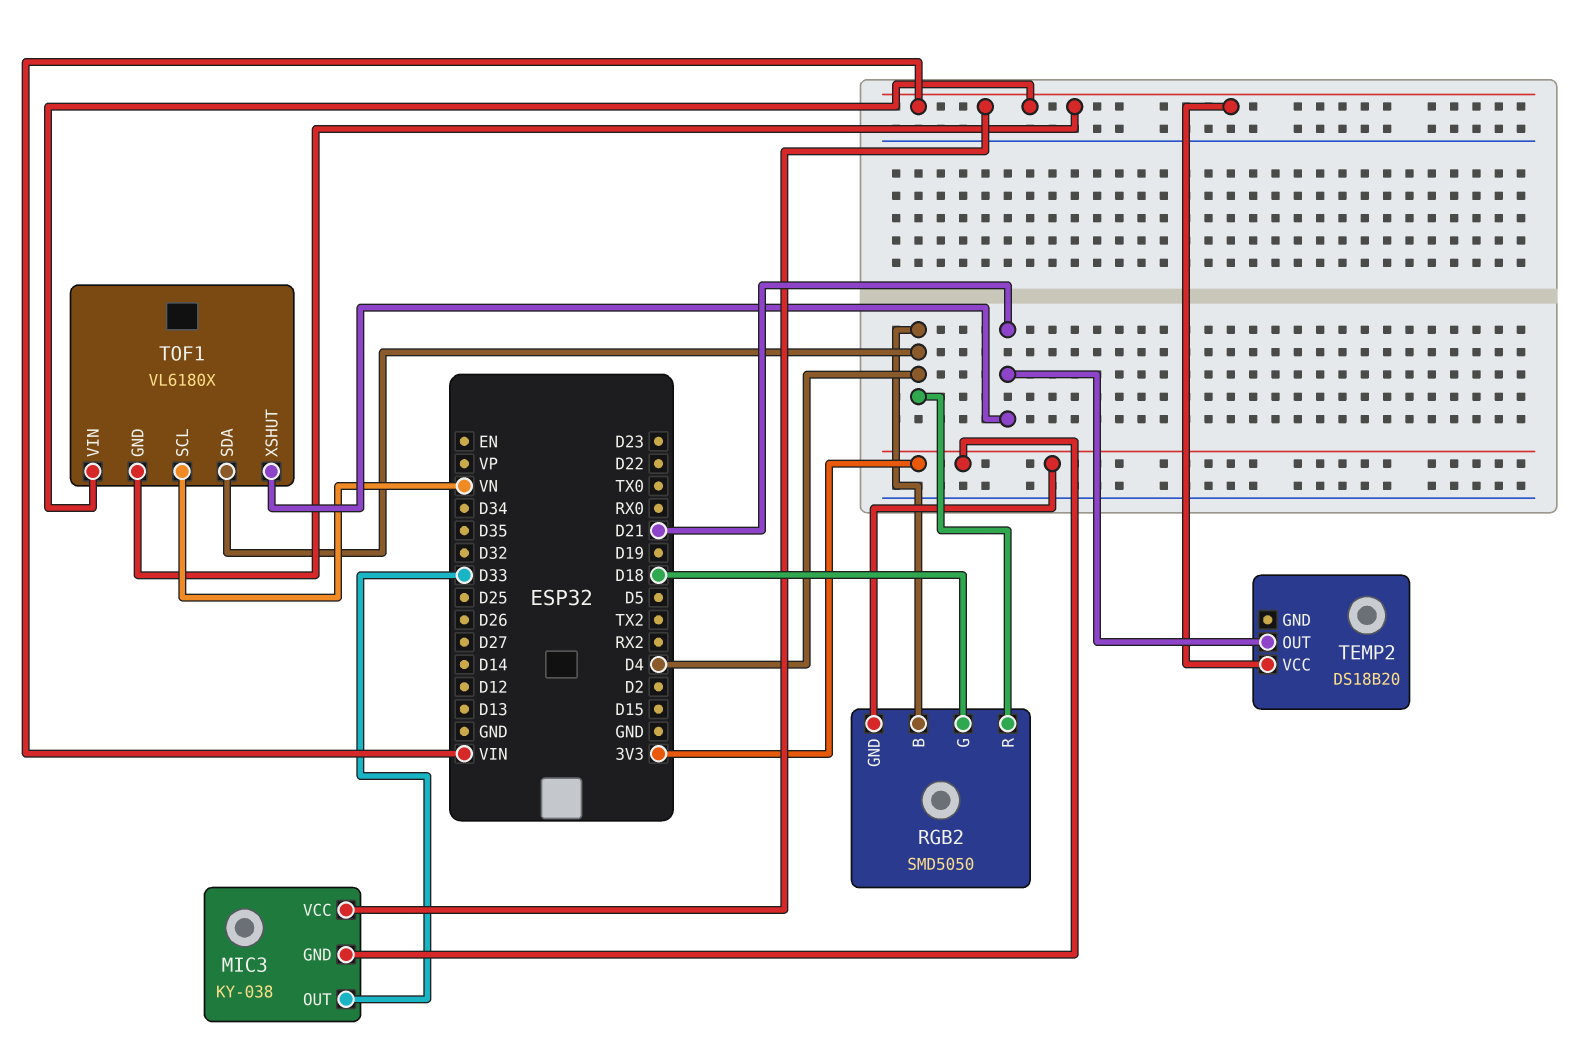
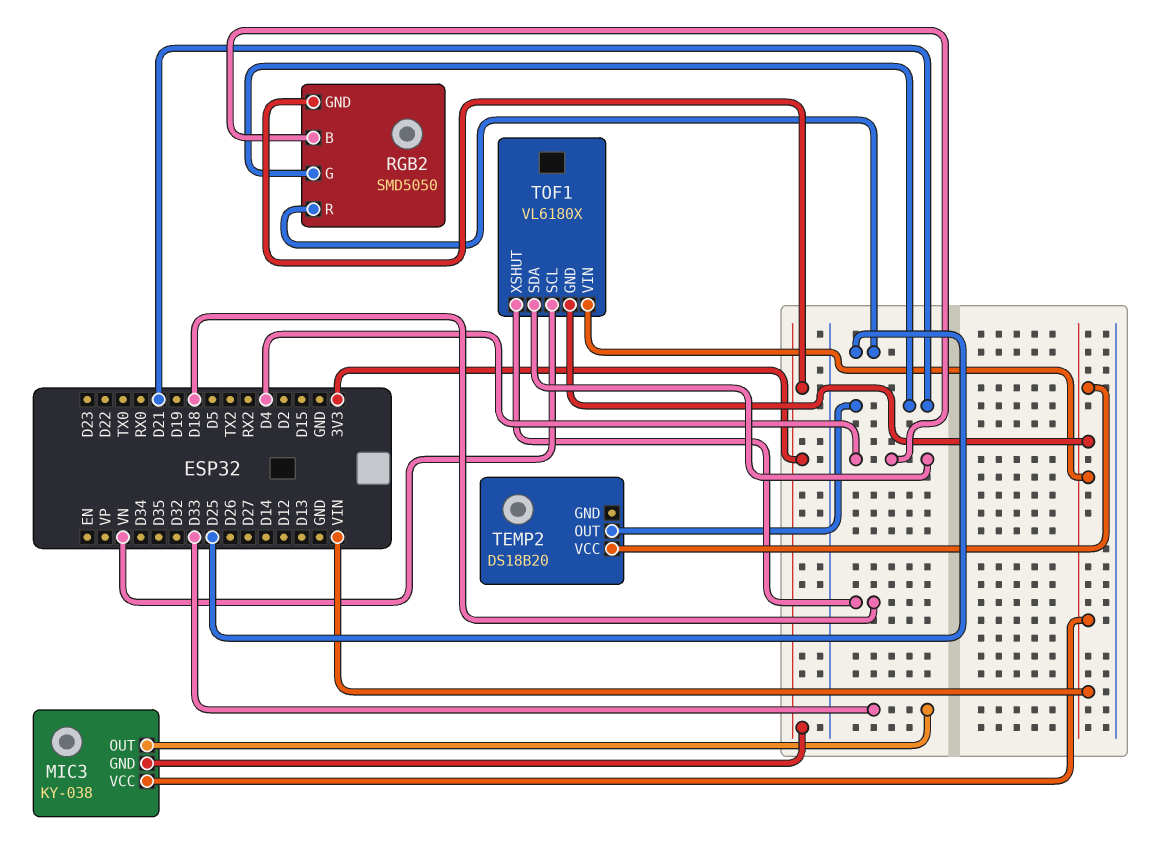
RGB2 pin G: D18 -> D21
RGB2 pin R: D4 -> D25
TOF1 pin XSHUT: D21 -> D18

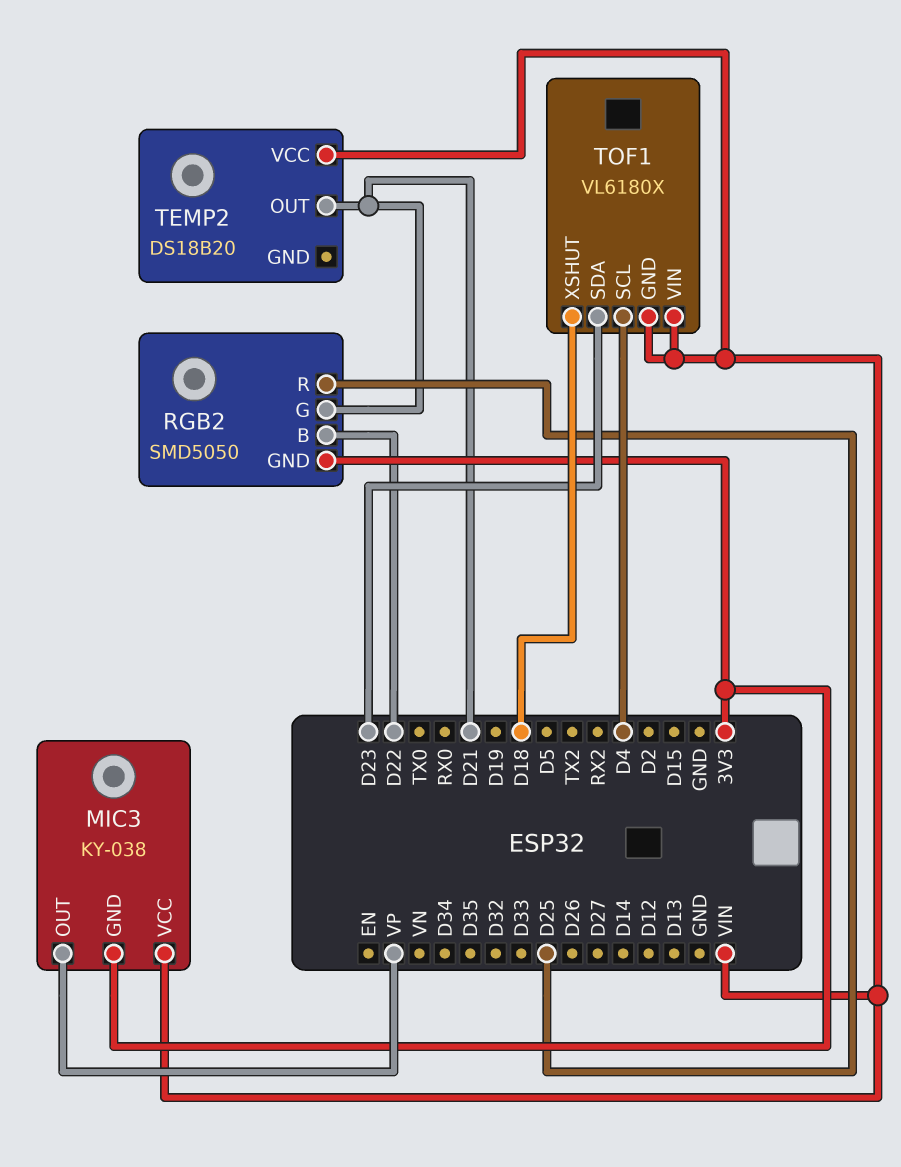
MIC3 pin OUT: D33 -> VP
RGB2 pin B: D4 -> D22
TOF1 pin SCL: VN -> D4
TOF1 pin SDA: D4 -> D23

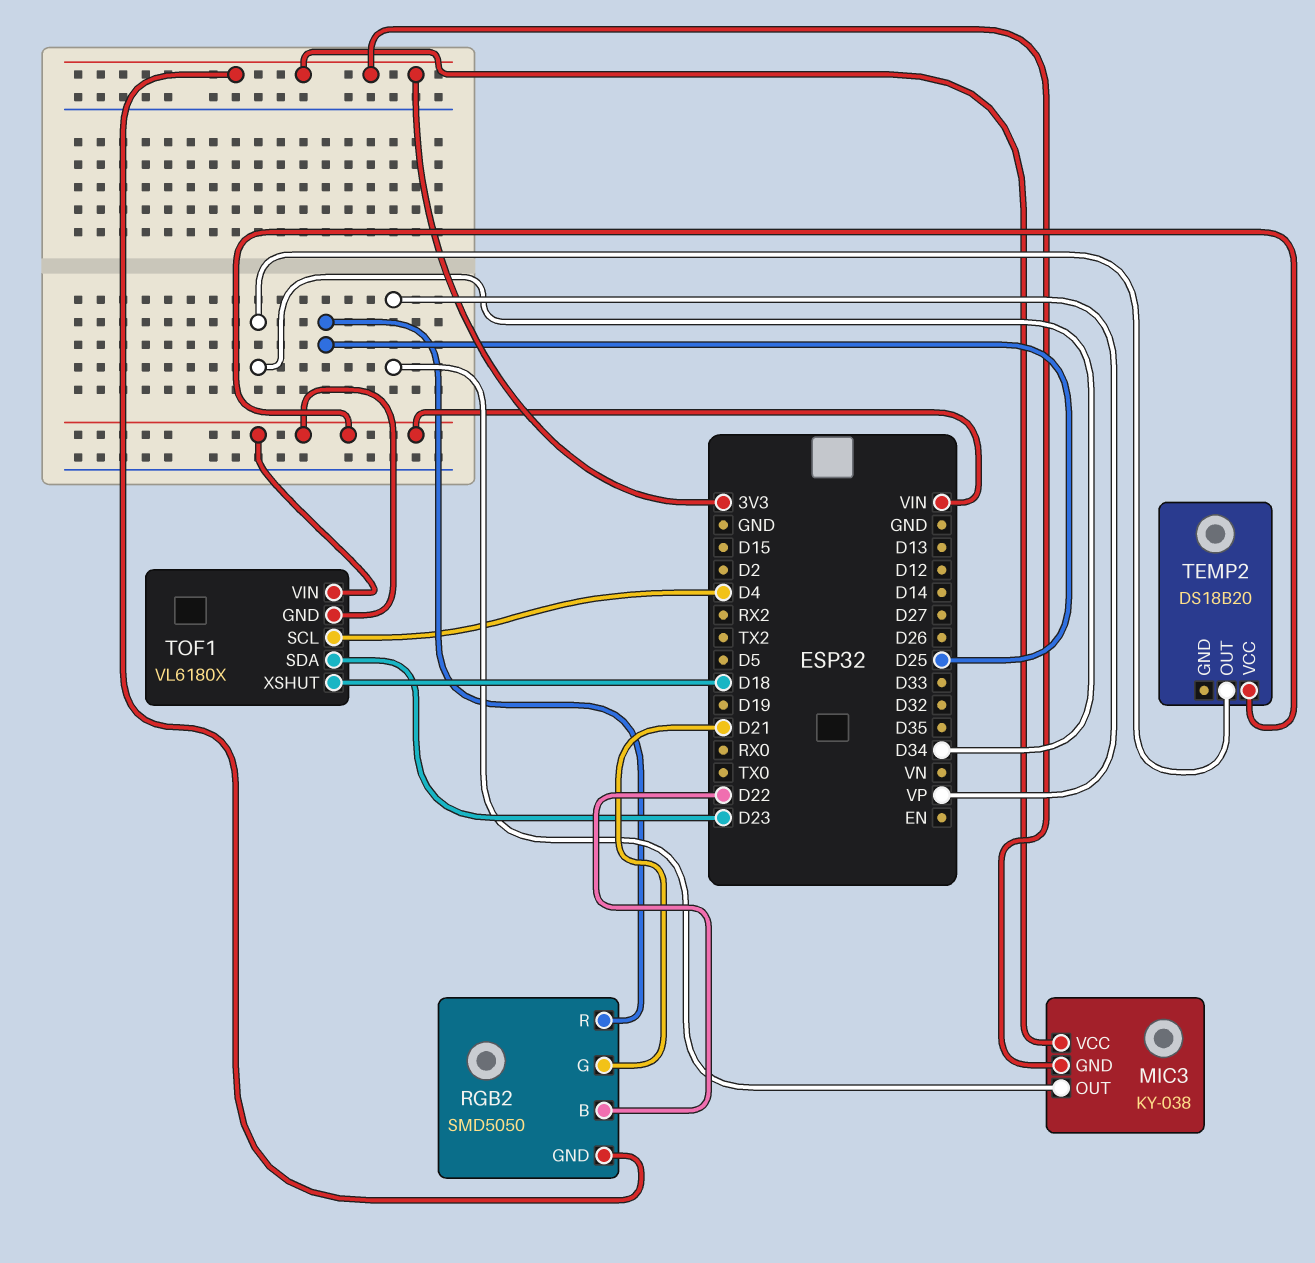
MIC3 pin VCC: VIN -> 3V3
TEMP2 pin OUT: D21 -> D34

